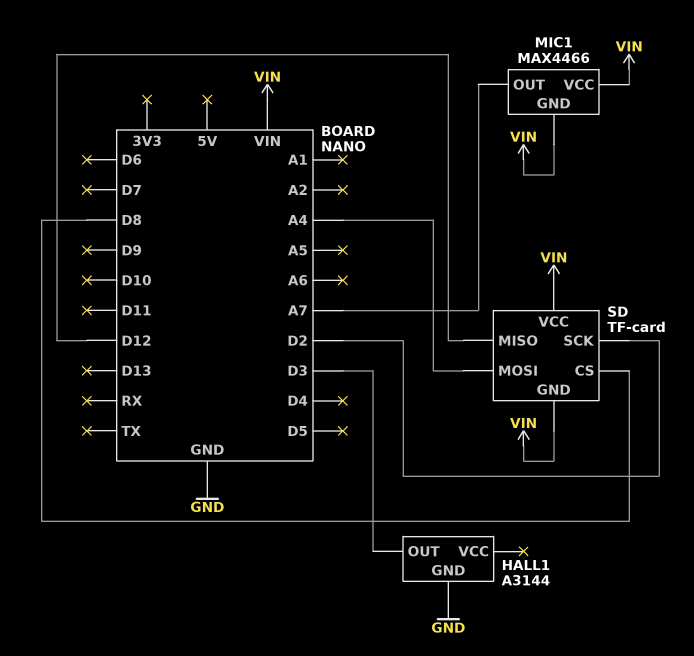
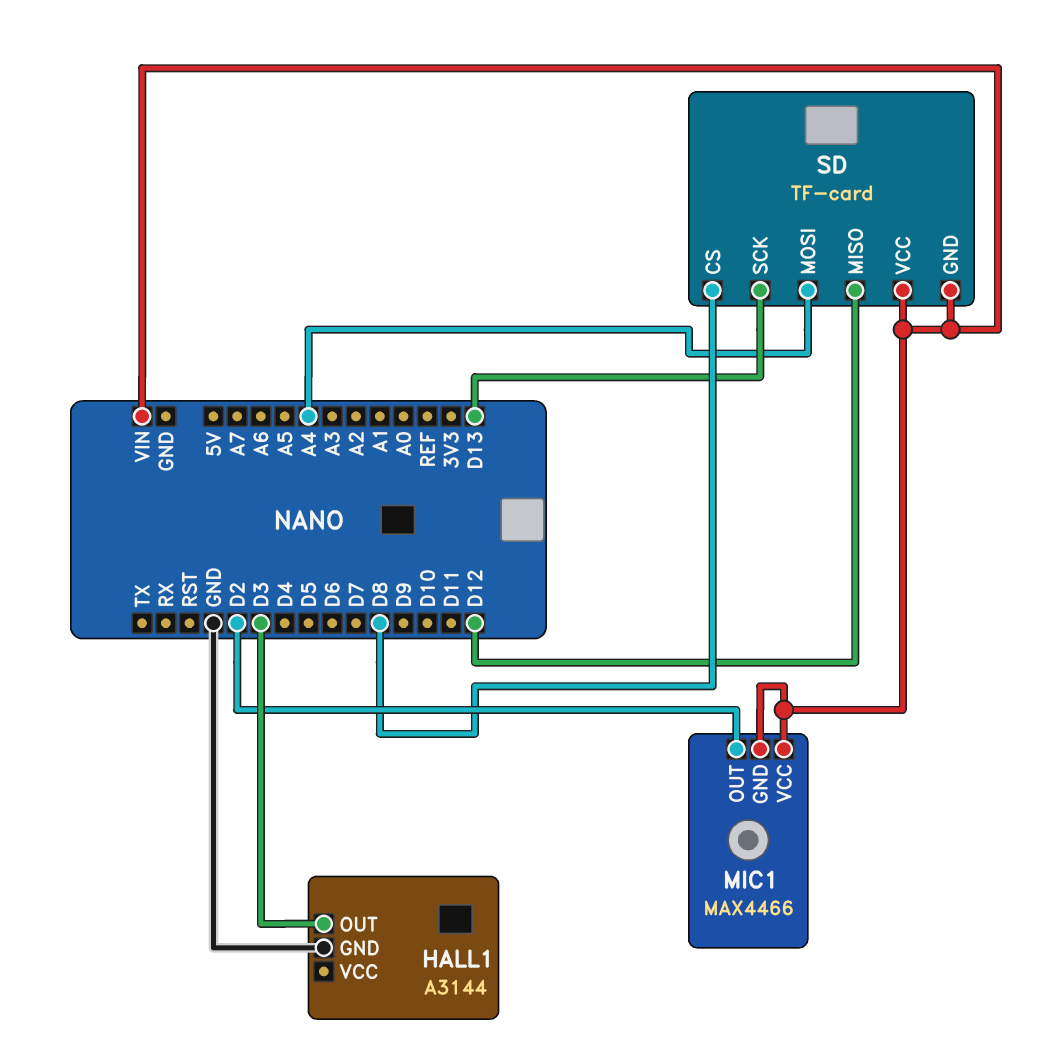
MIC1 pin OUT: A7 -> D2
SD pin SCK: D2 -> D13

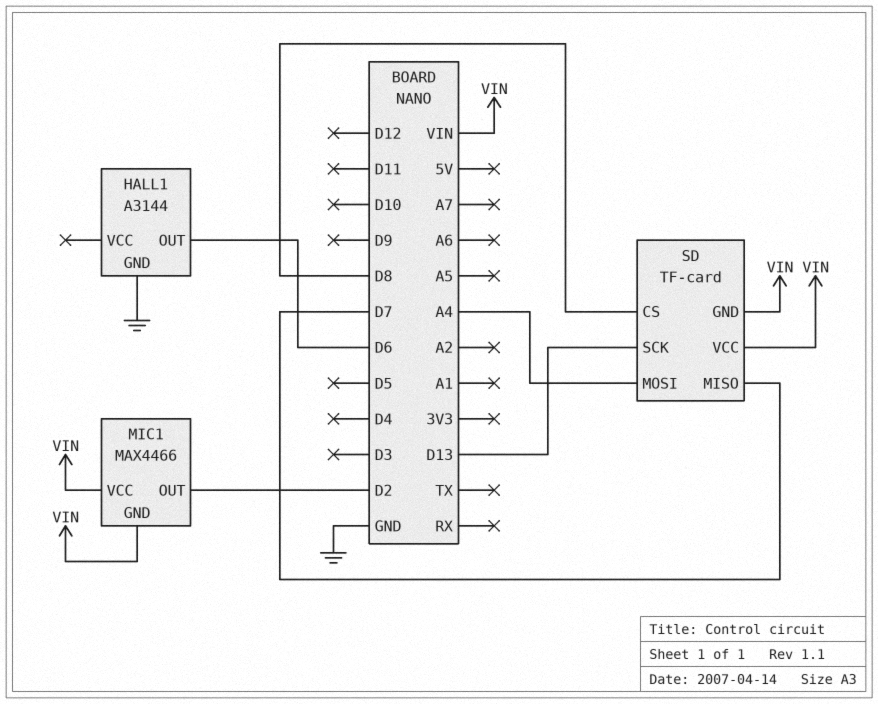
HALL1 pin OUT: D3 -> D6
SD pin MISO: D12 -> D7

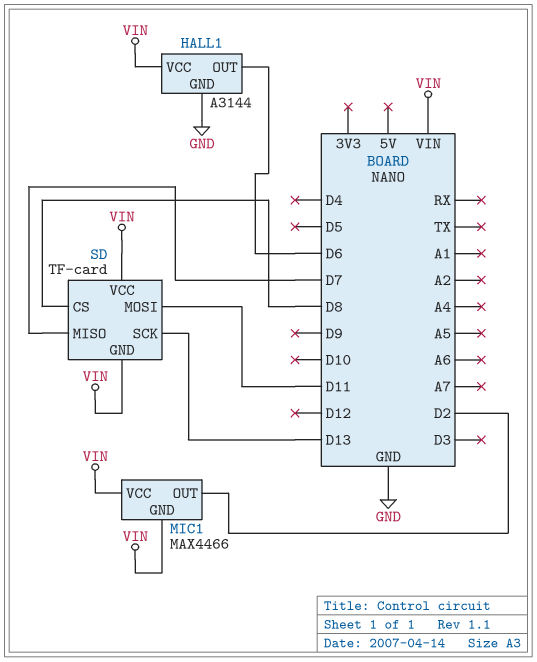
HALL1 pin VCC: none -> VIN
SD pin MOSI: A4 -> D11

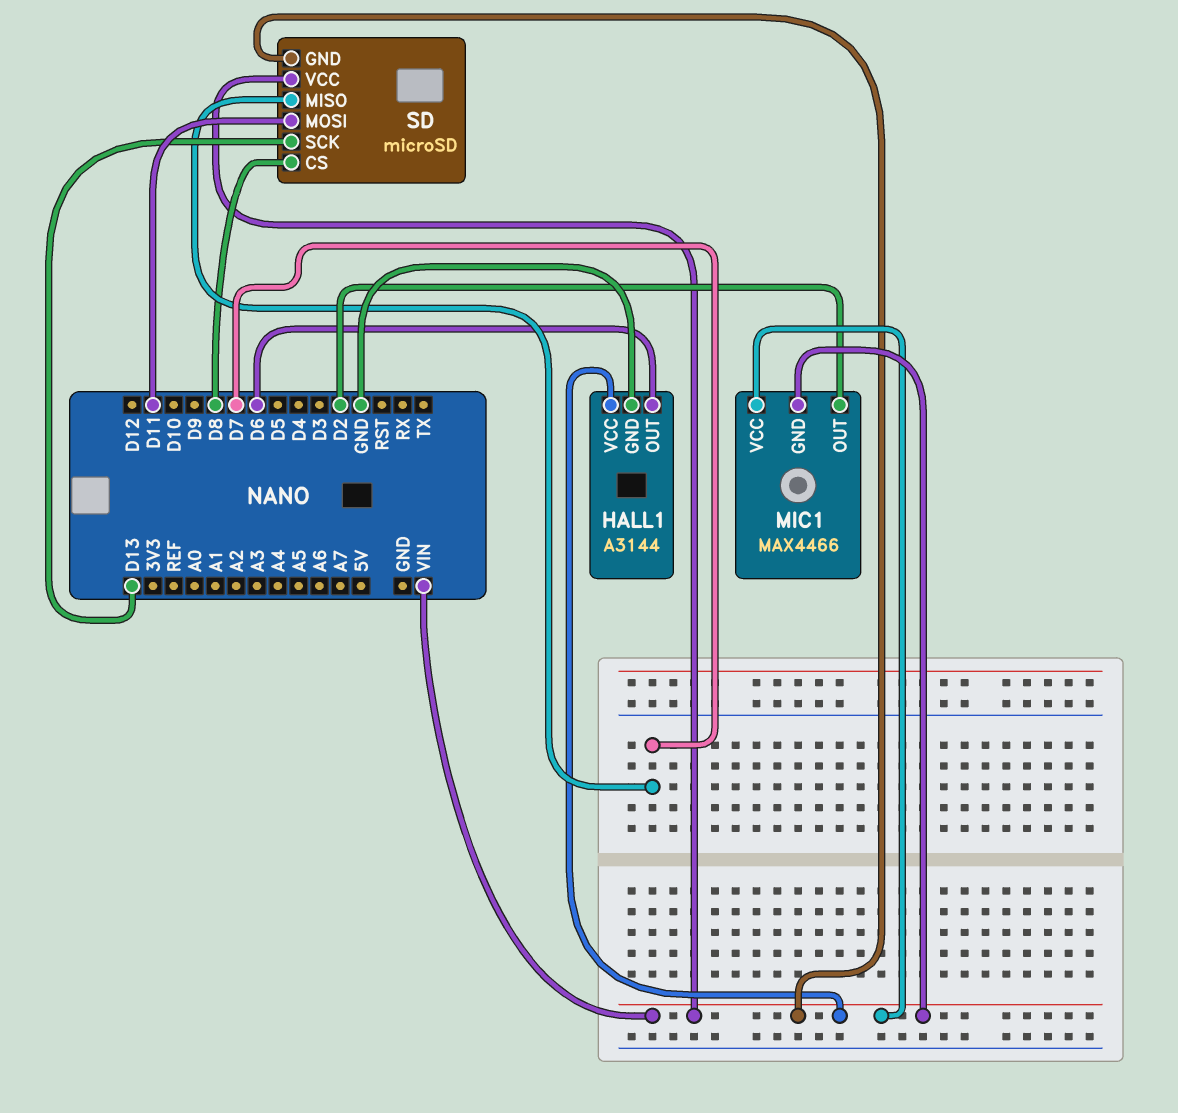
SD: TF-card -> microSD

